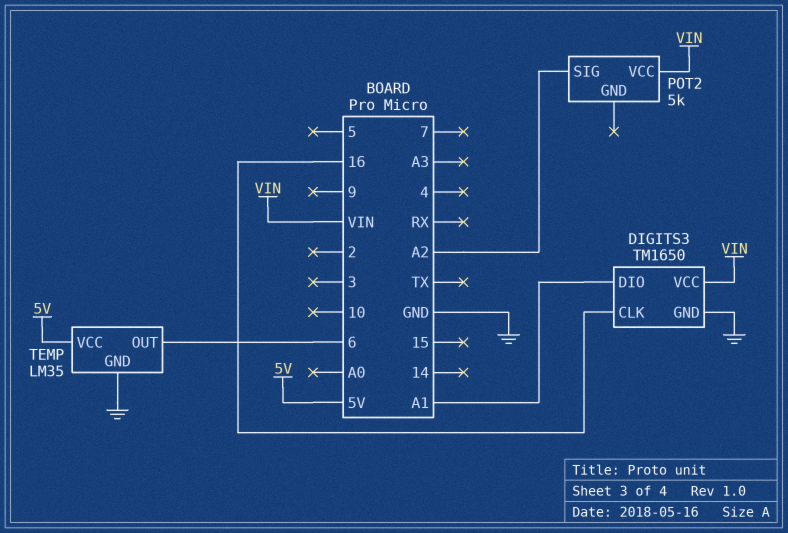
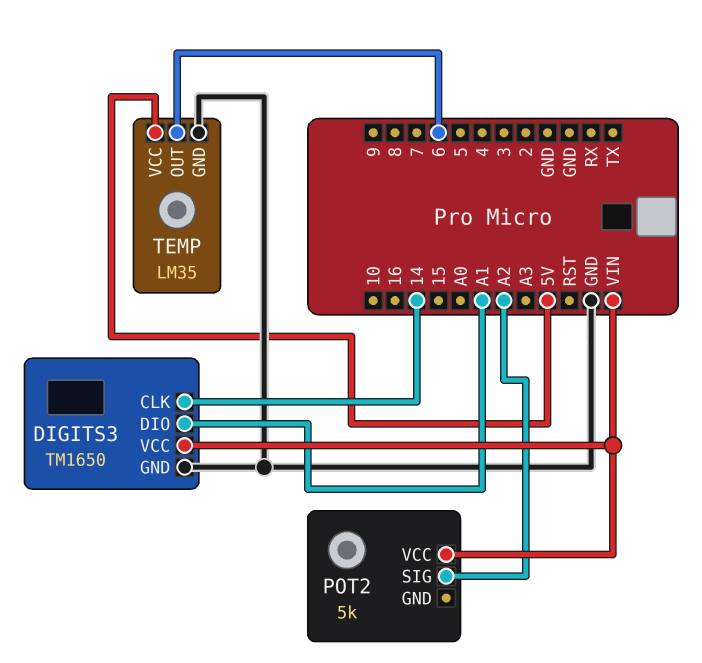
DIGITS3 pin CLK: 16 -> 14

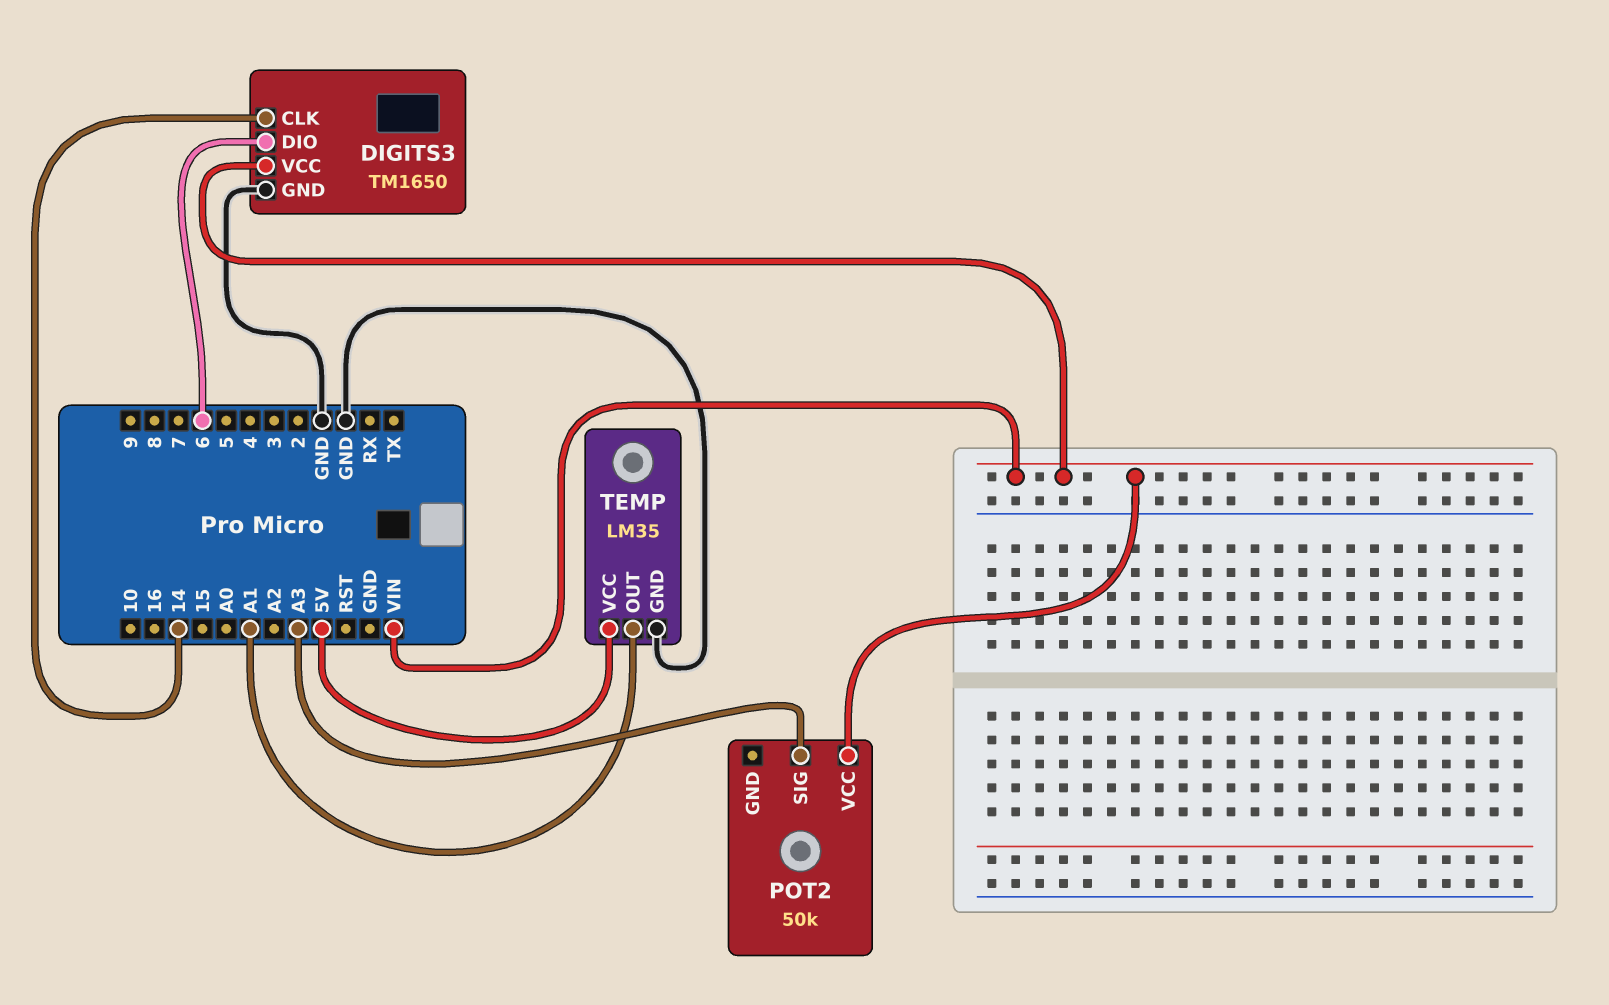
DIGITS3 pin DIO: A1 -> 6
POT2: 5k -> 50k
POT2 pin SIG: A2 -> A3
TEMP pin OUT: 6 -> A1

